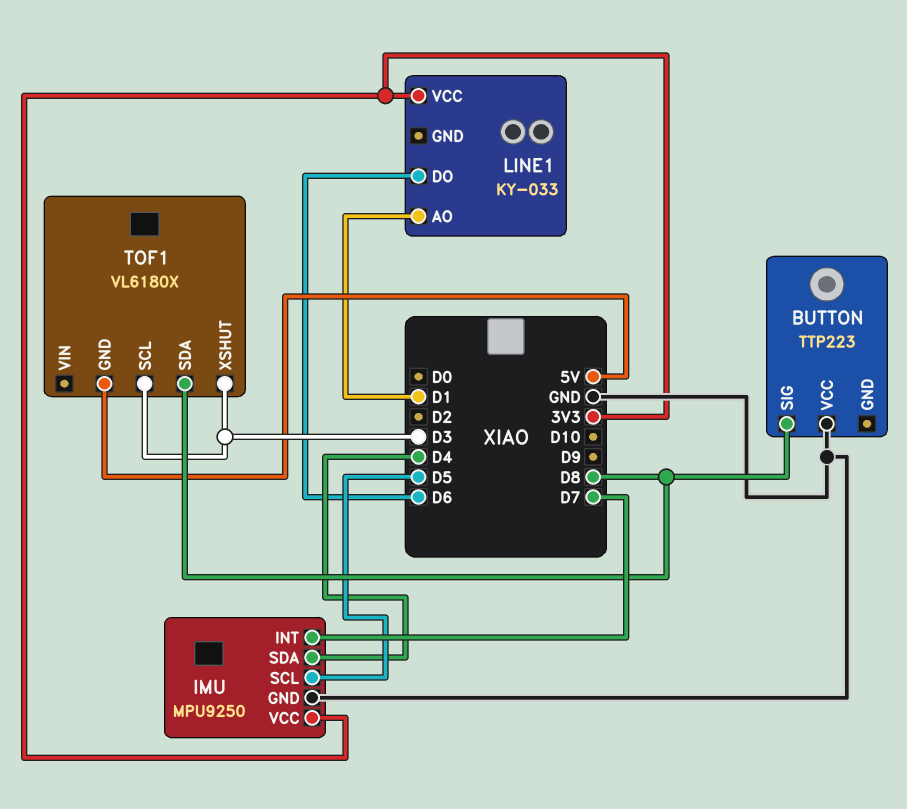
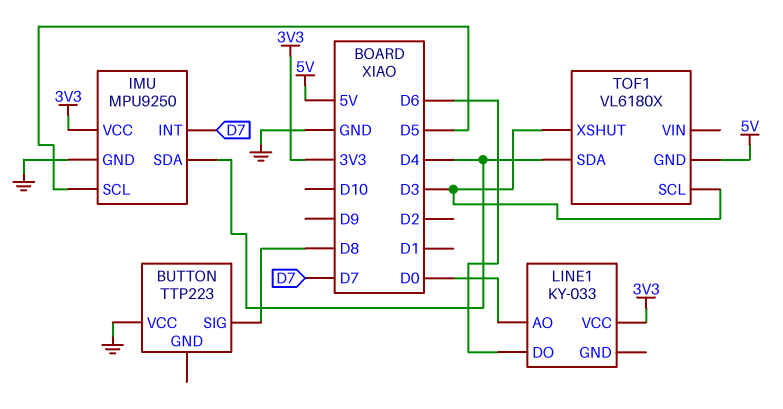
LINE1 pin AO: D1 -> D0
TOF1 pin SDA: D8 -> D4

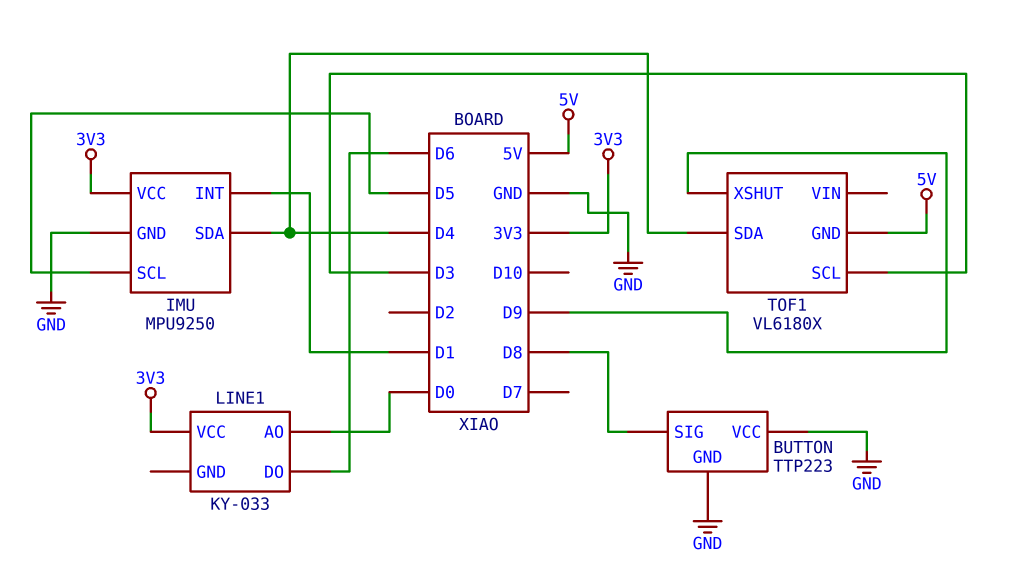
BUTTON pin GND: none -> GND
IMU pin INT: D7 -> D1
TOF1 pin XSHUT: D3 -> D9

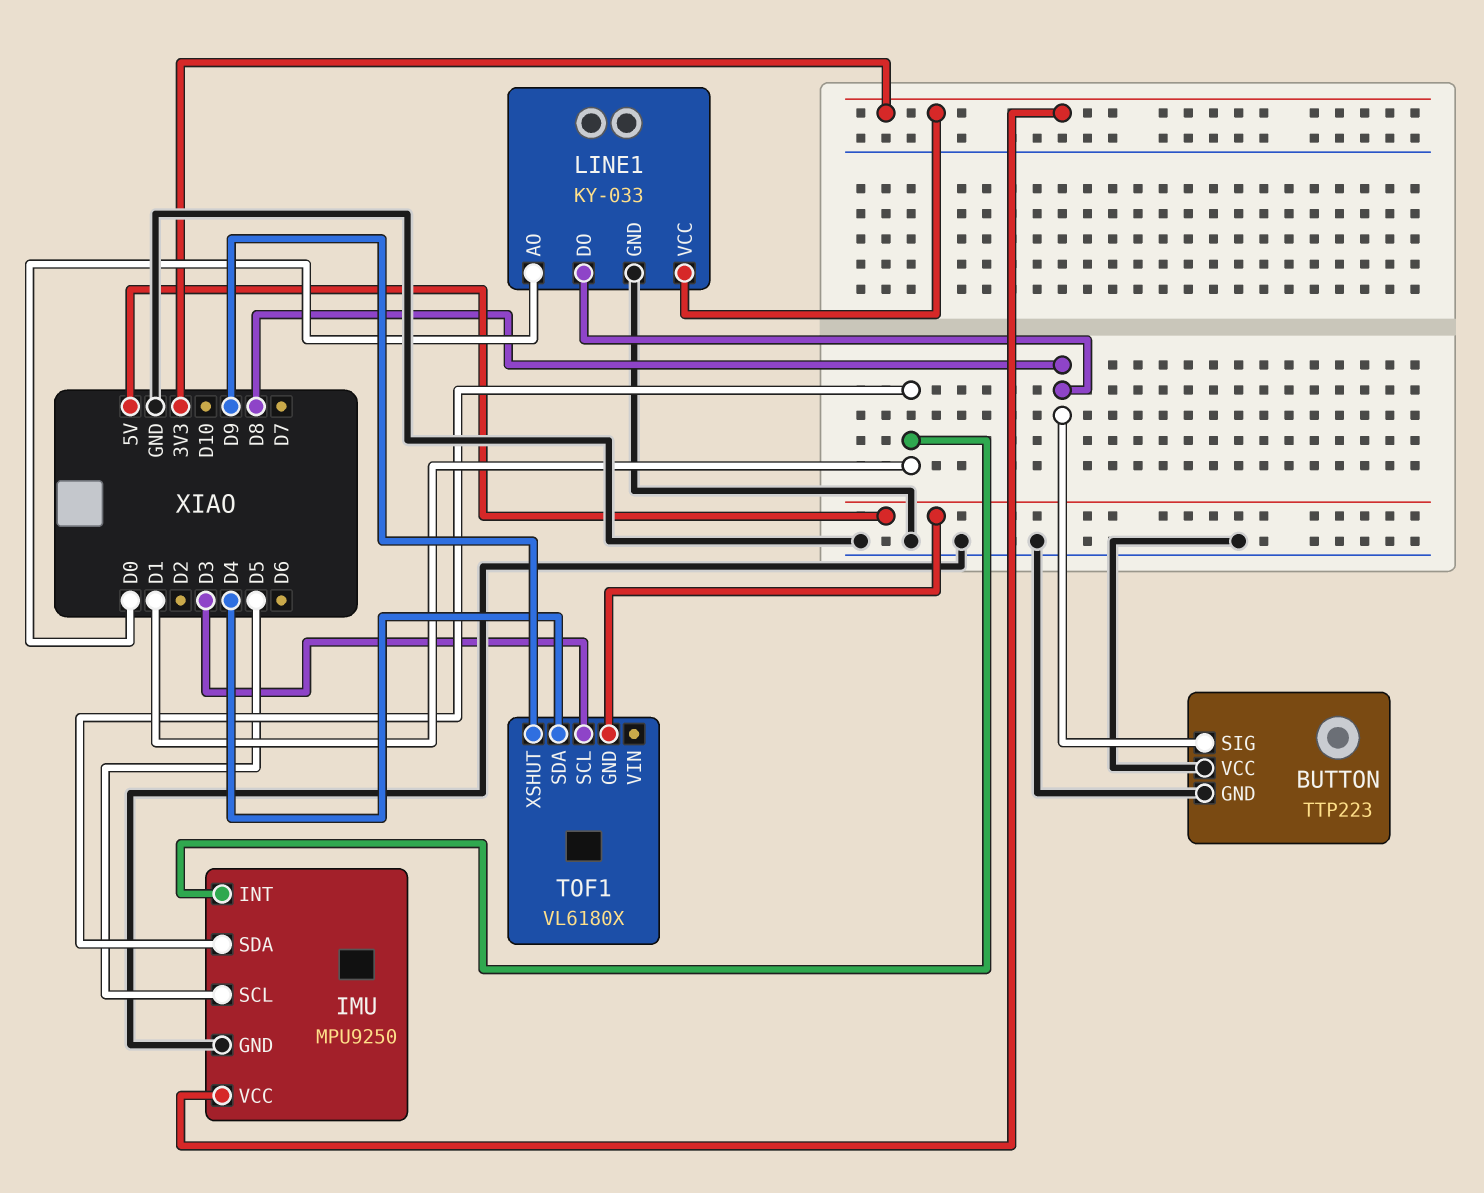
IMU pin SDA: D4 -> D1
LINE1 pin DO: D6 -> D8
LINE1 pin GND: none -> GND

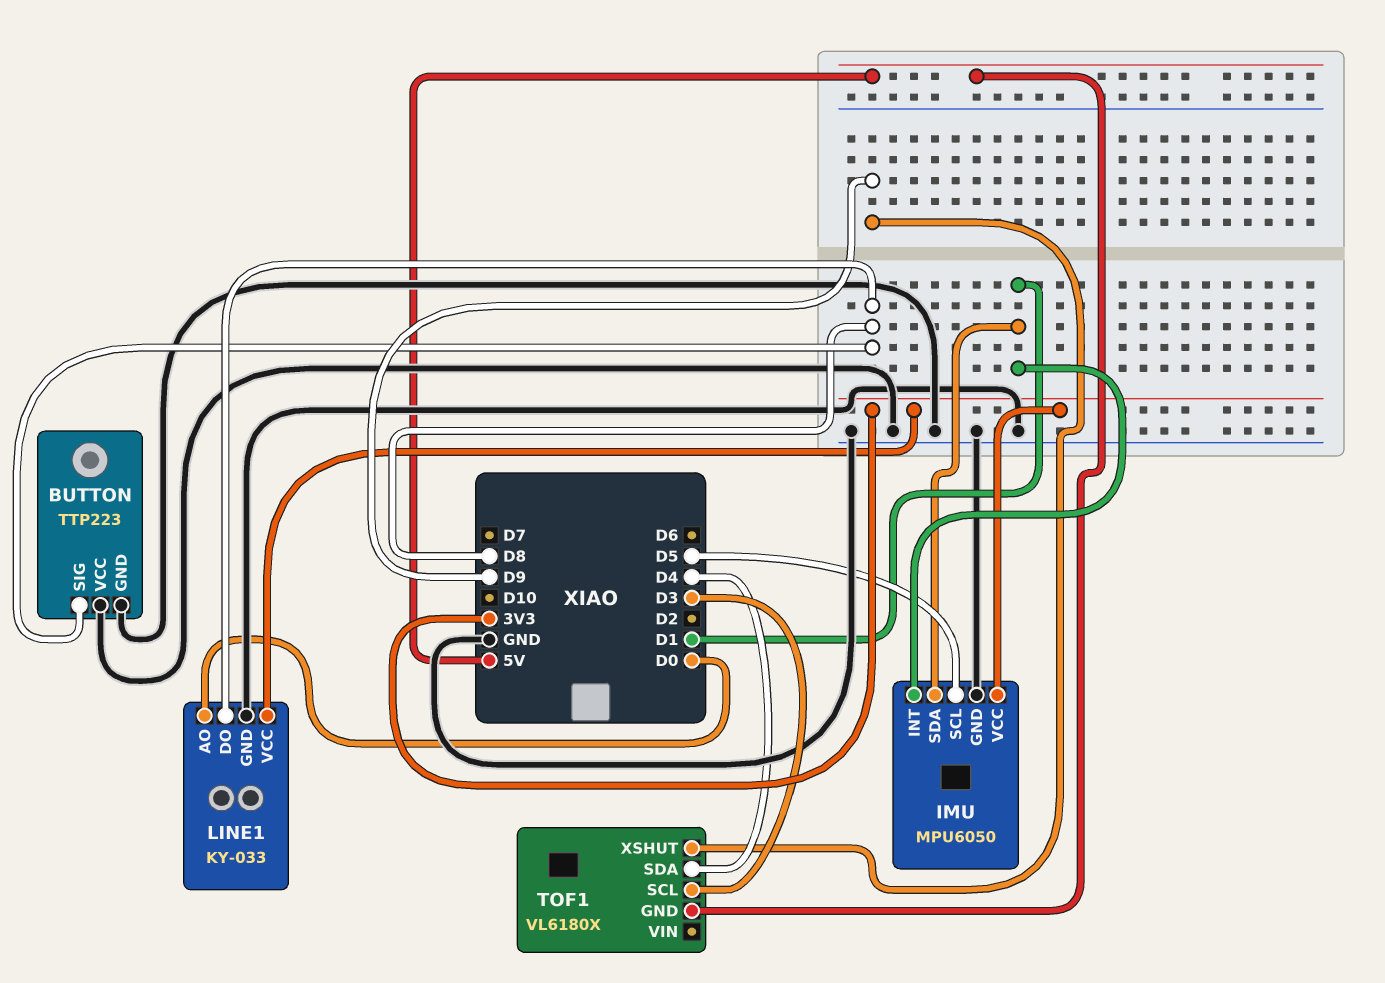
IMU: MPU9250 -> MPU6050

